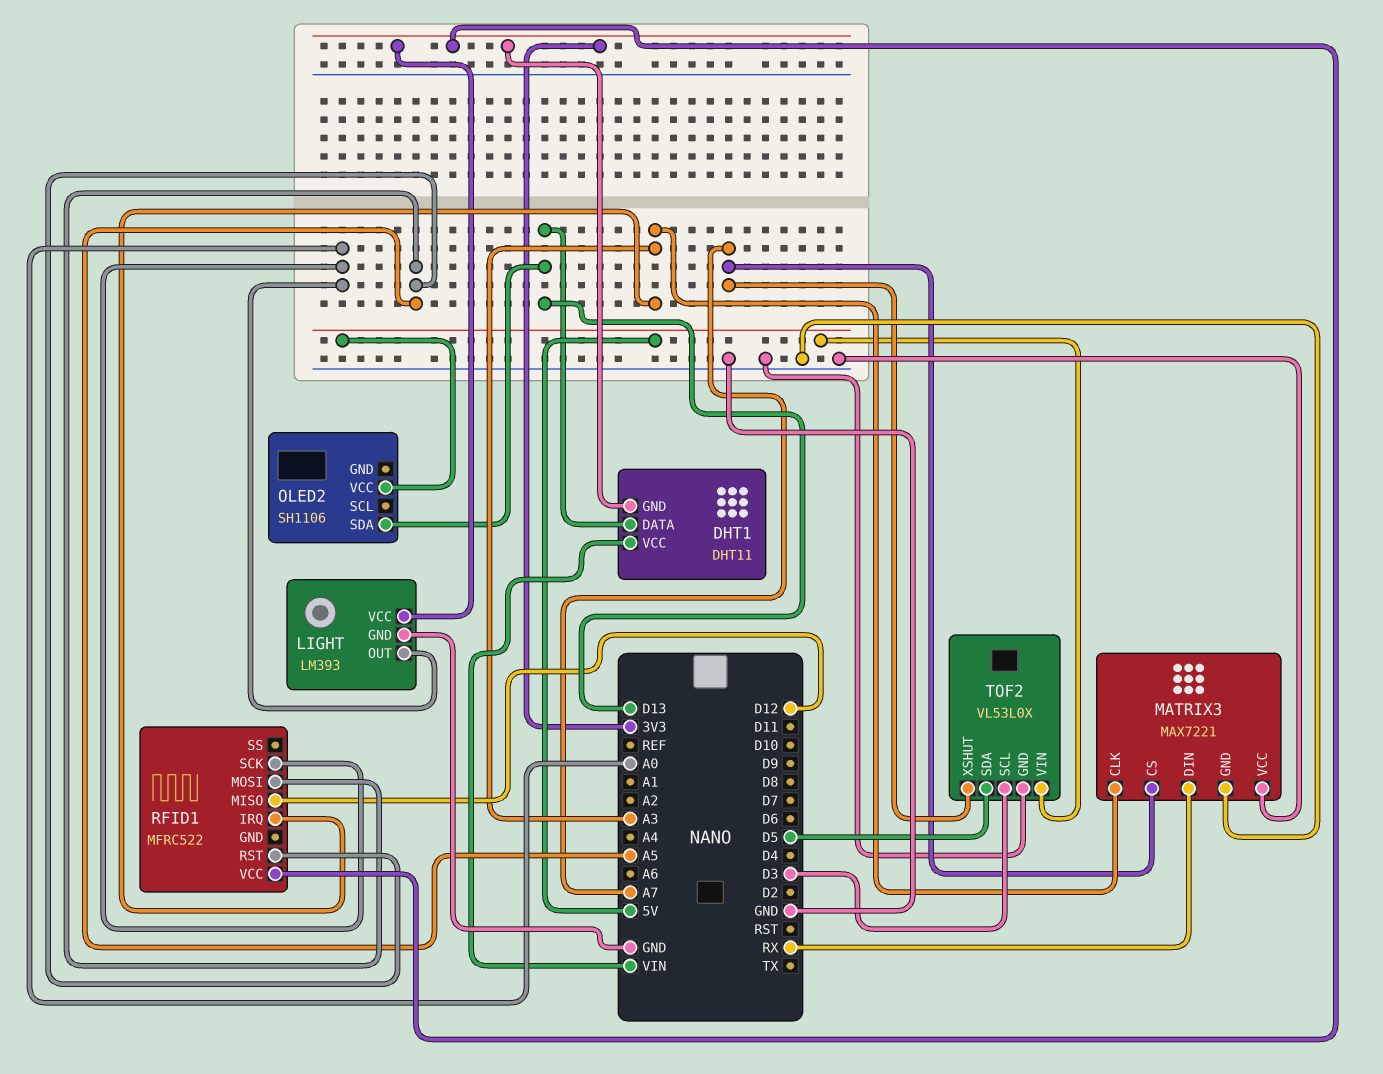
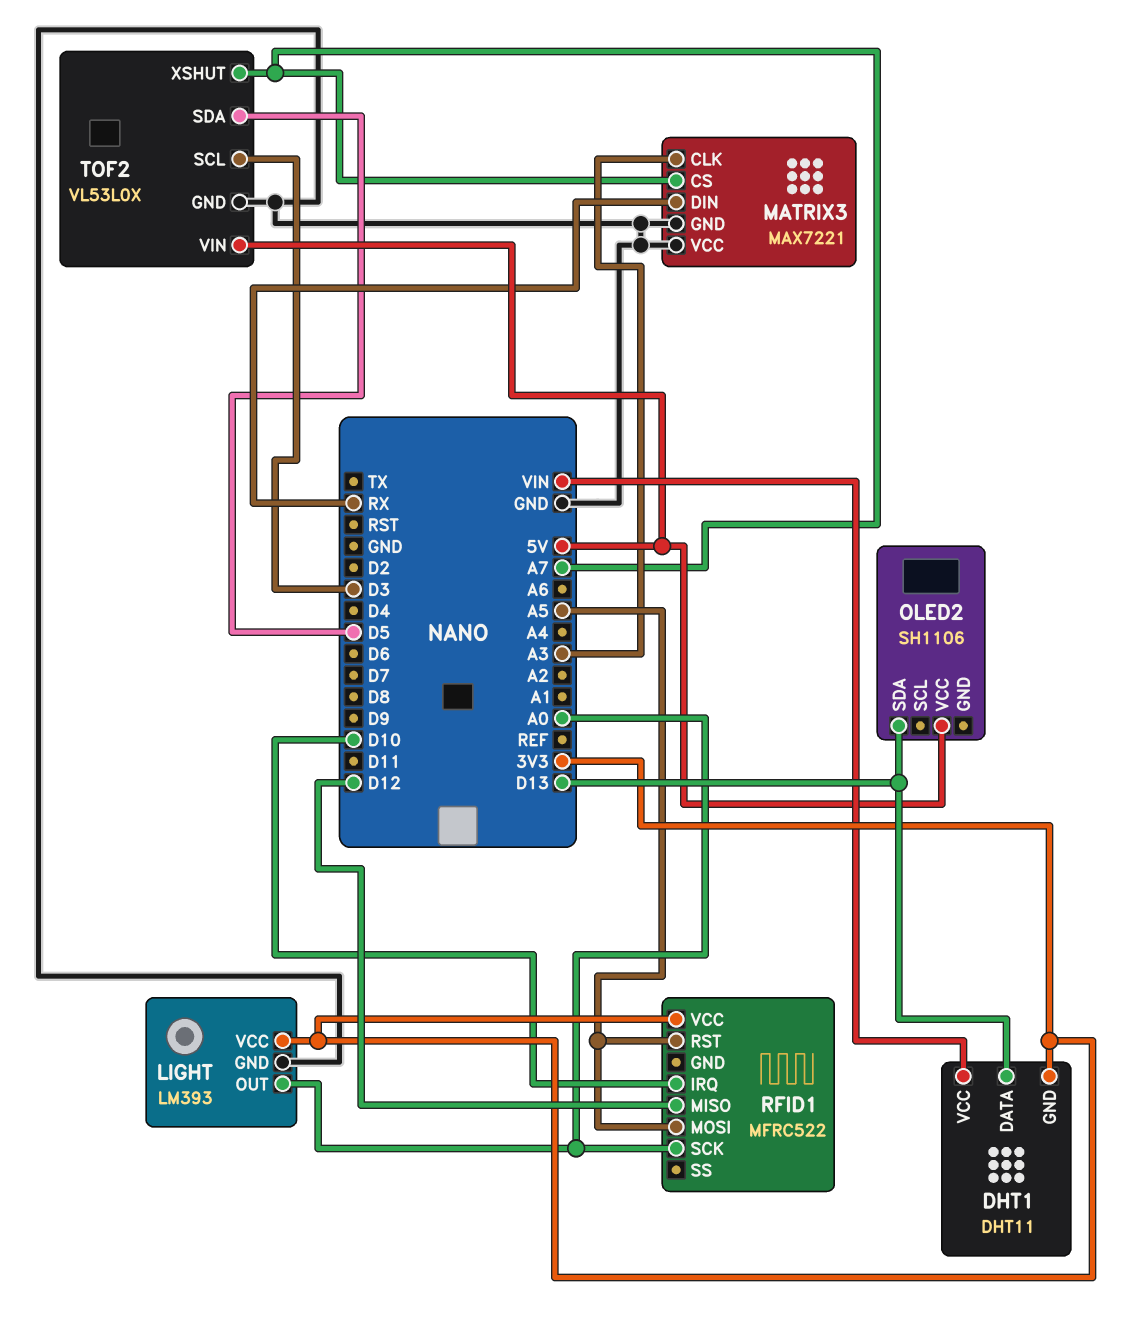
RFID1 pin IRQ: A3 -> D10

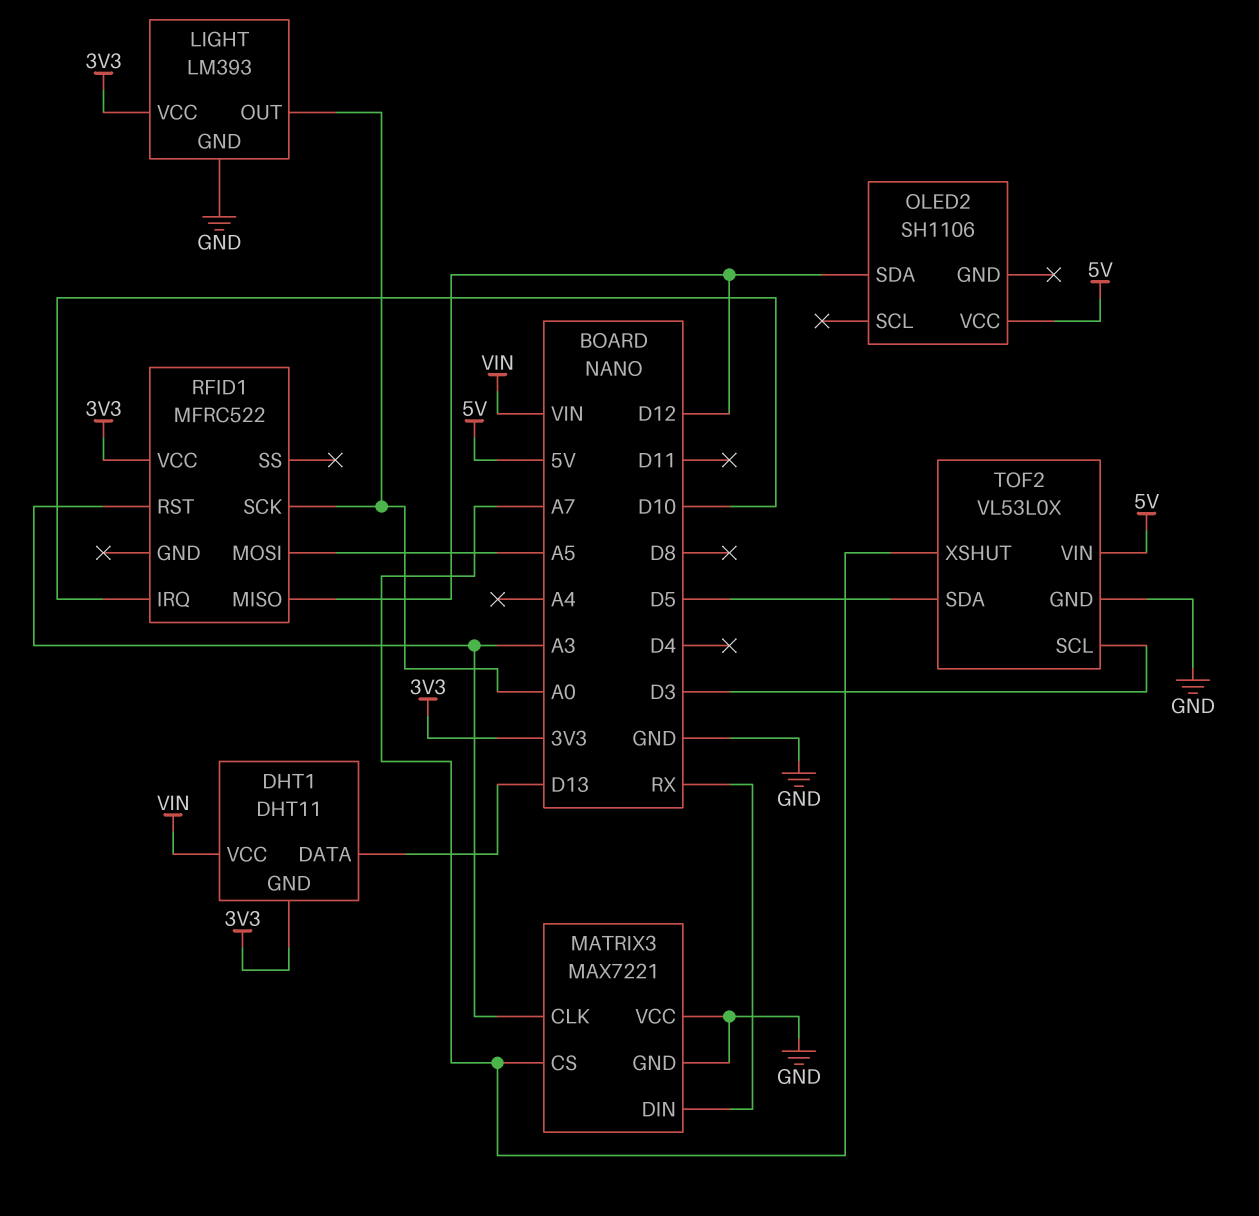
OLED2 pin SDA: D13 -> D12
RFID1 pin RST: A5 -> A3

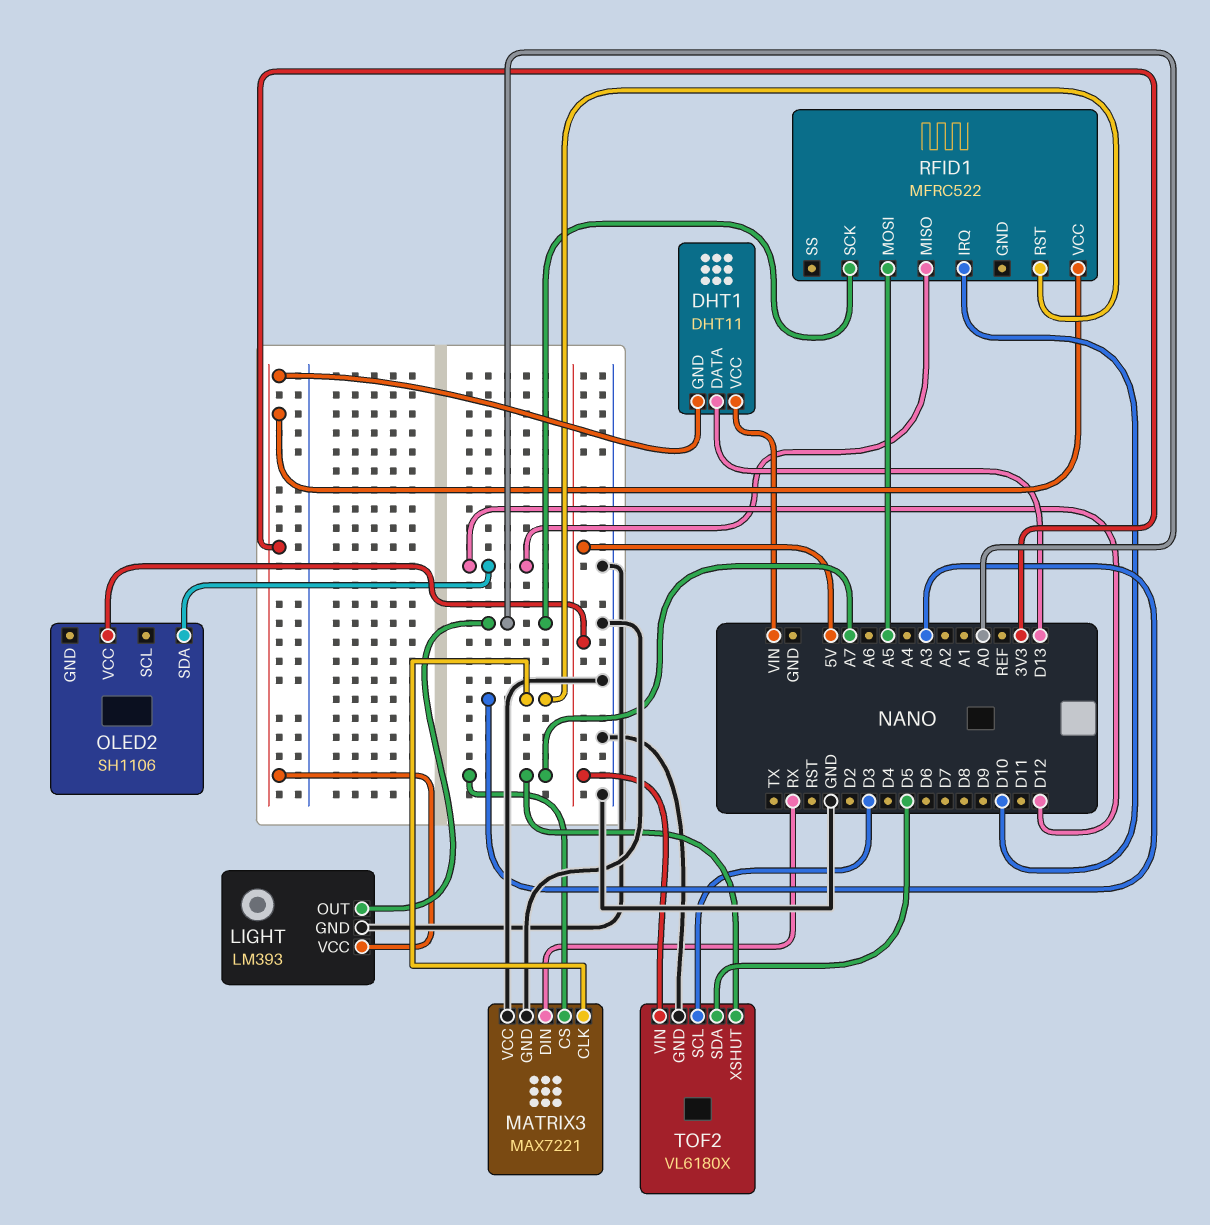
TOF2: VL53L0X -> VL6180X

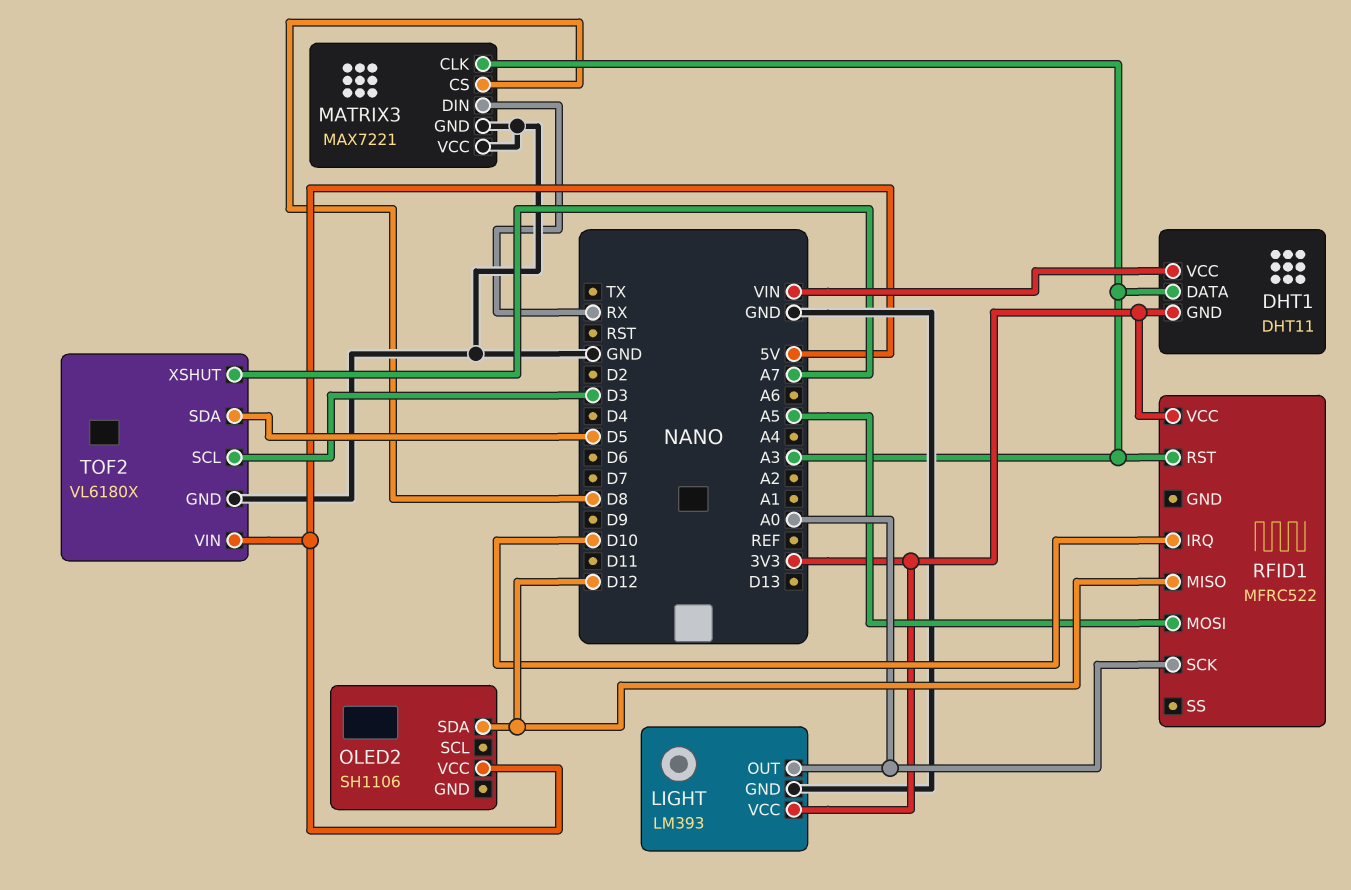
DHT1 pin DATA: D13 -> A3
MATRIX3 pin CS: A7 -> D8

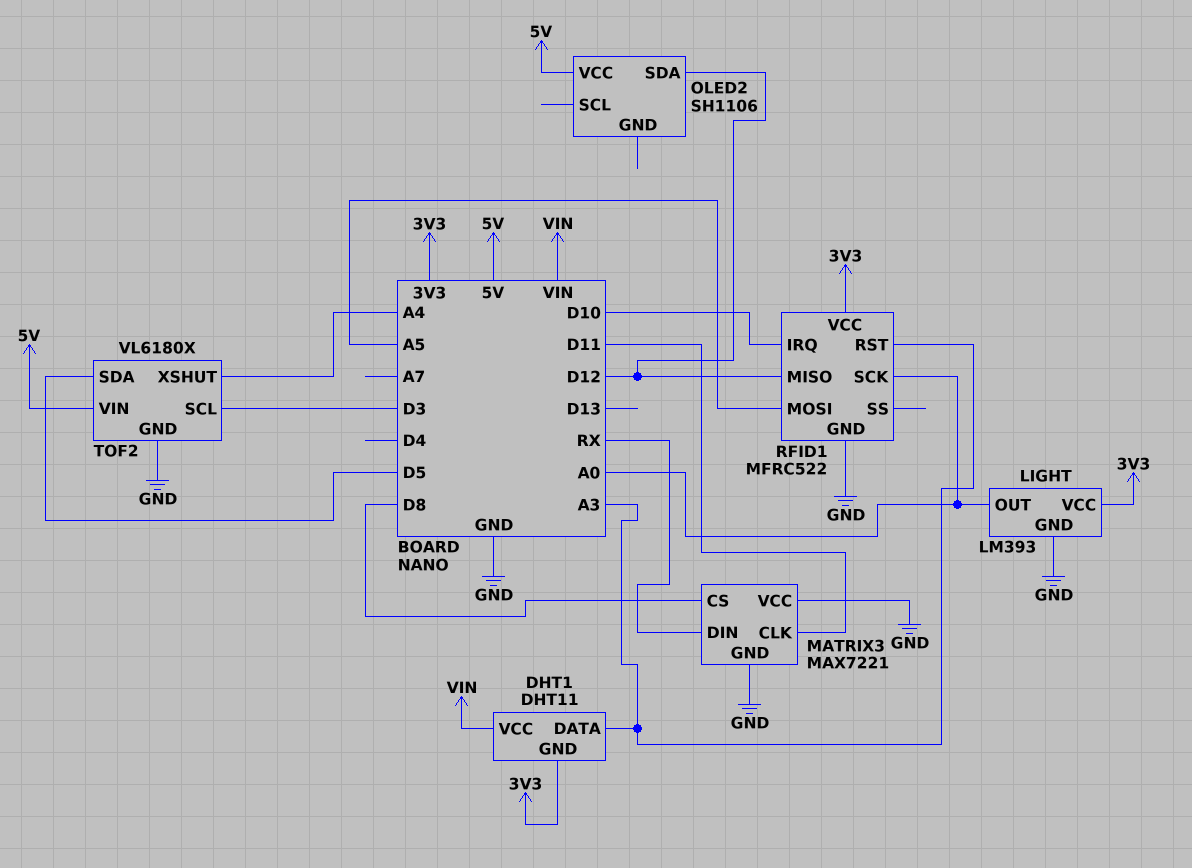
MATRIX3 pin CLK: A3 -> D11
RFID1 pin GND: none -> GND
TOF2 pin XSHUT: A7 -> A4

